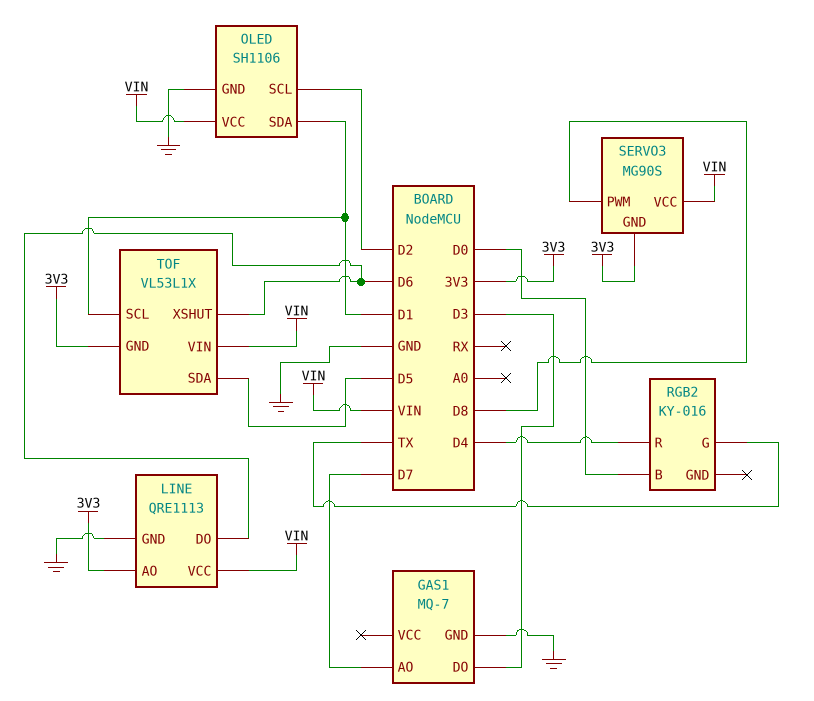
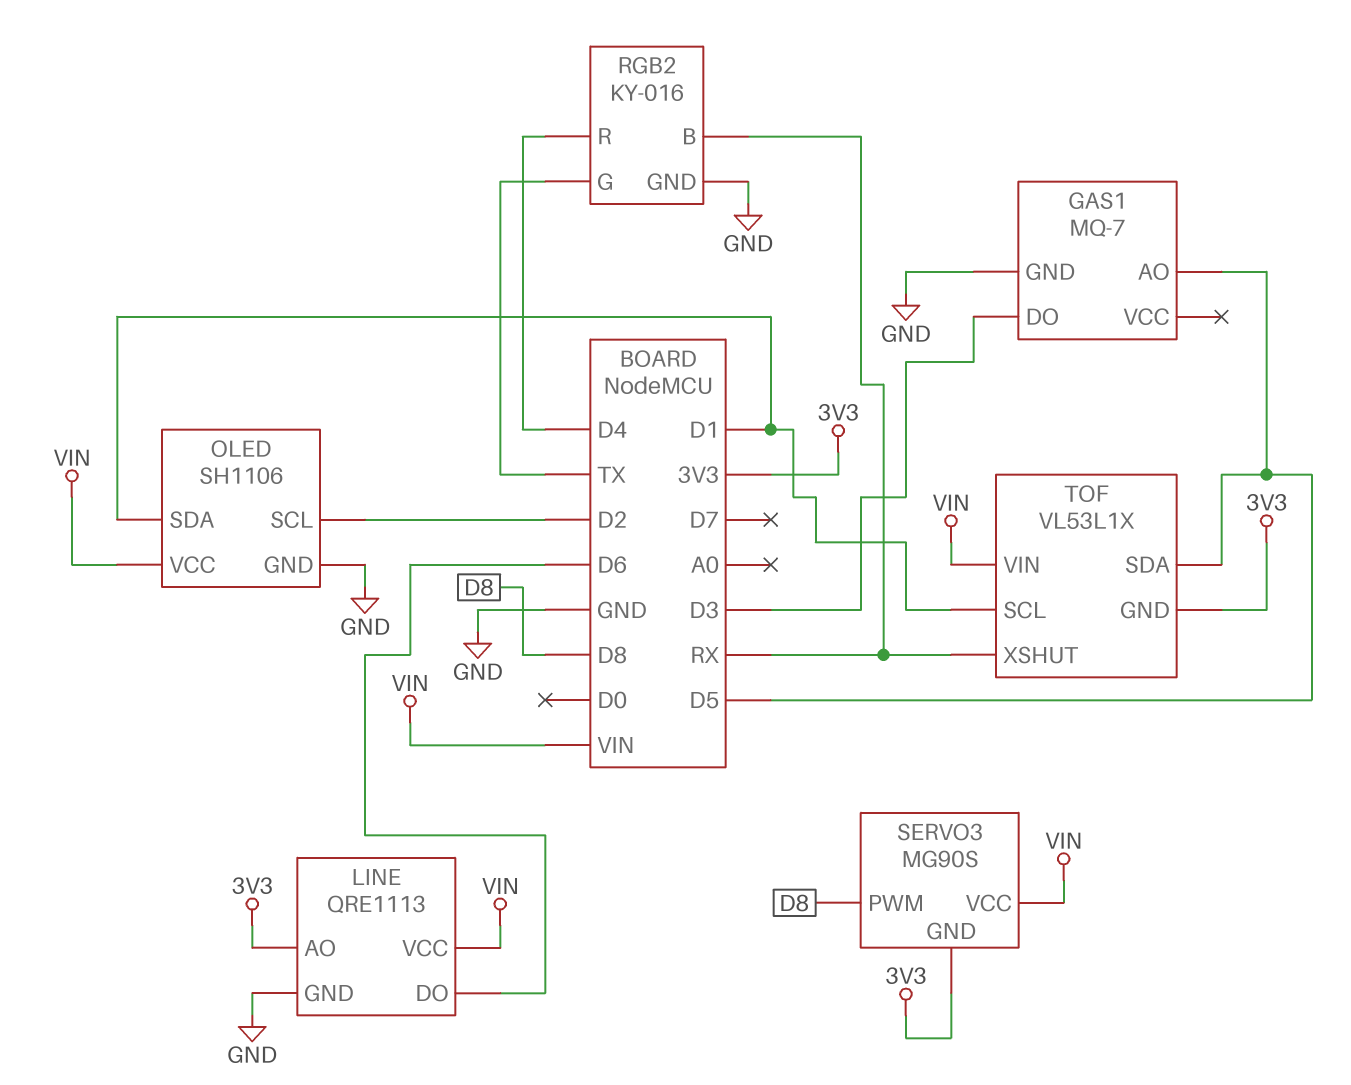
GAS1 pin AO: D7 -> D5
RGB2 pin B: D0 -> RX
RGB2 pin GND: none -> GND
TOF pin XSHUT: D6 -> RX

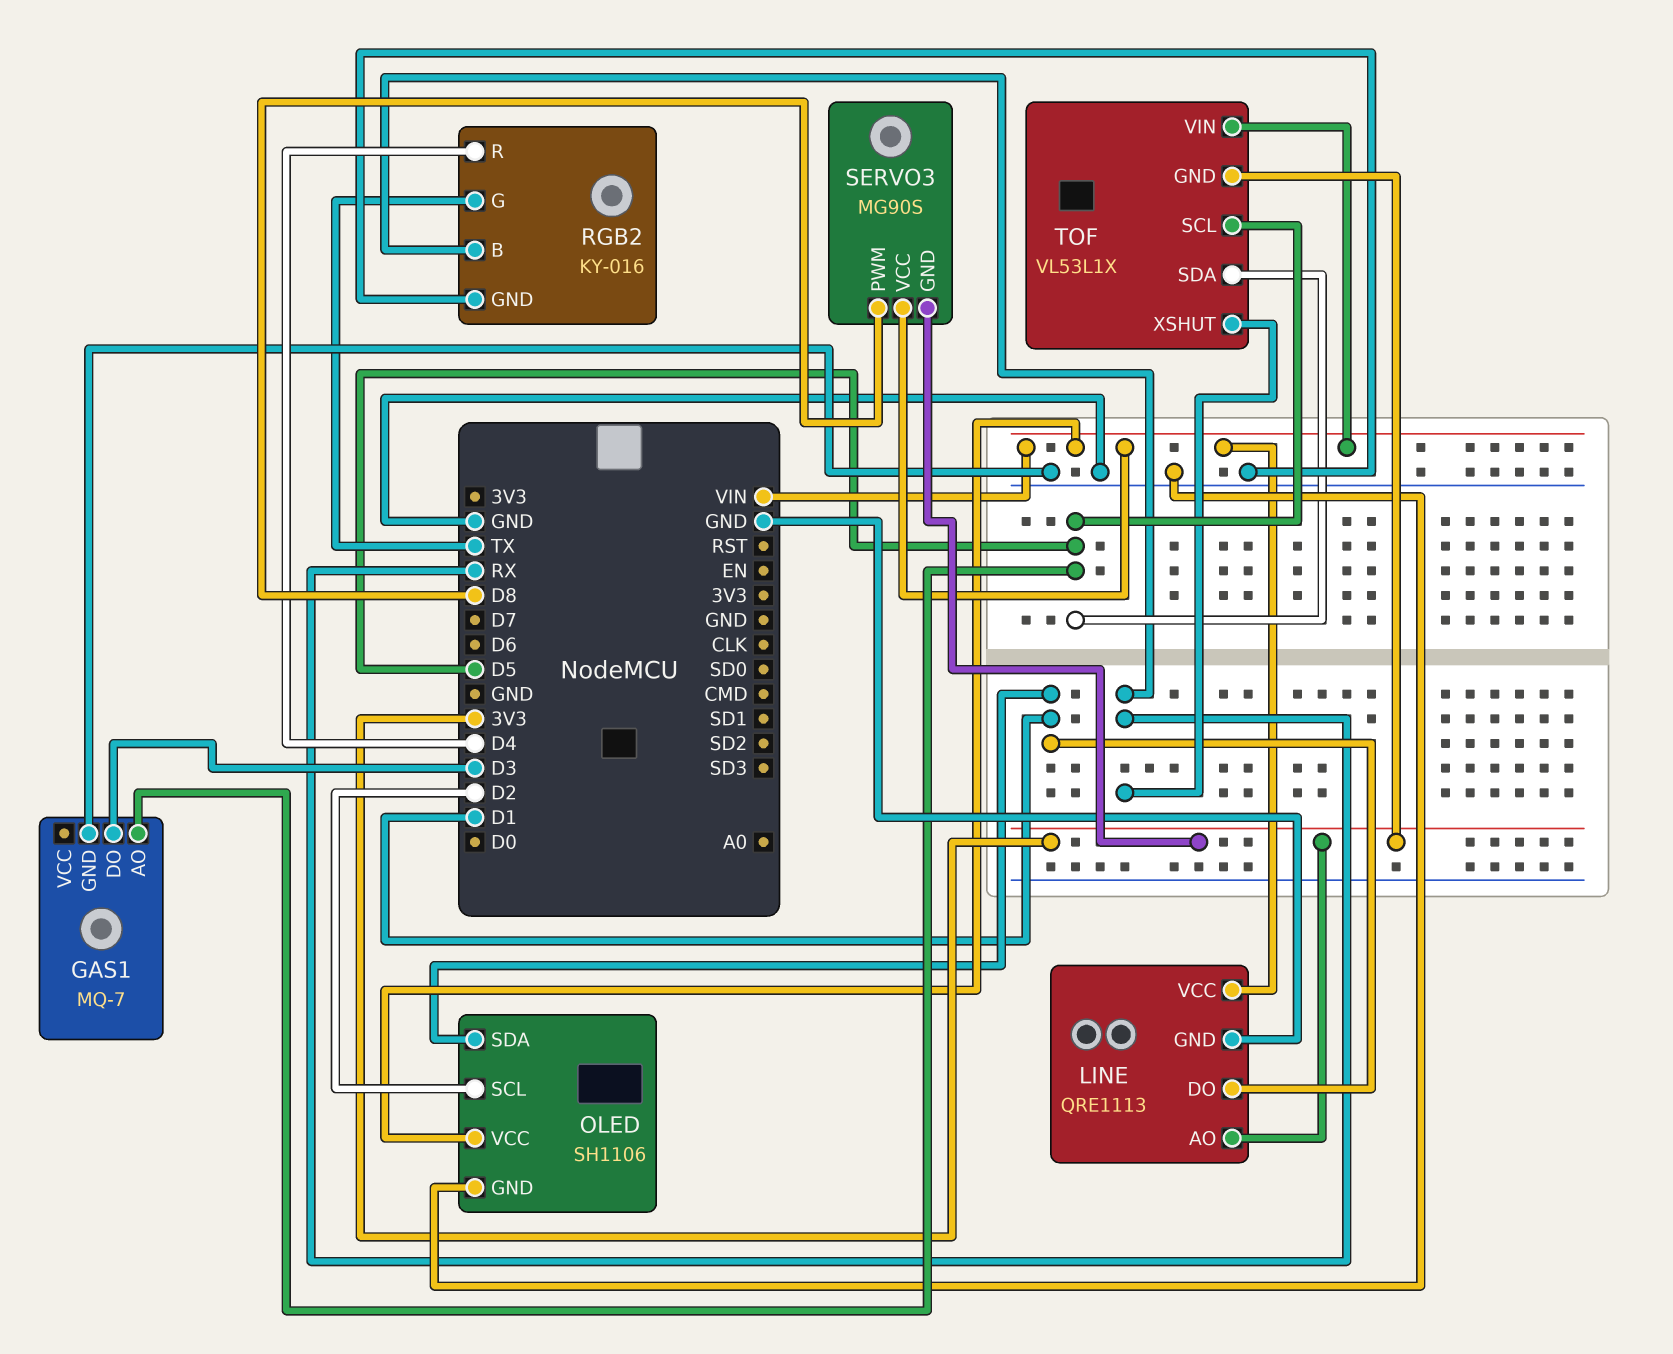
LINE pin DO: D6 -> D1
TOF pin SCL: D1 -> D5

